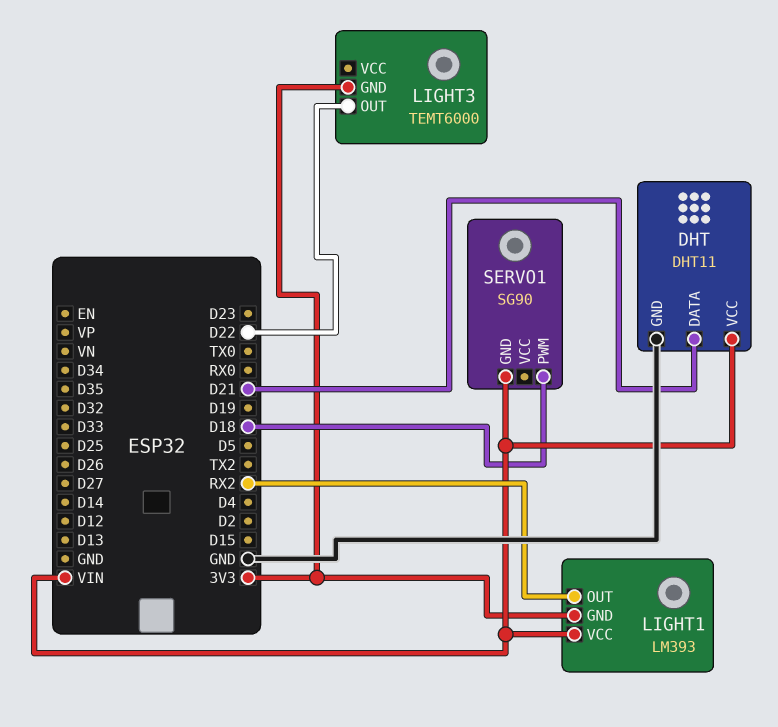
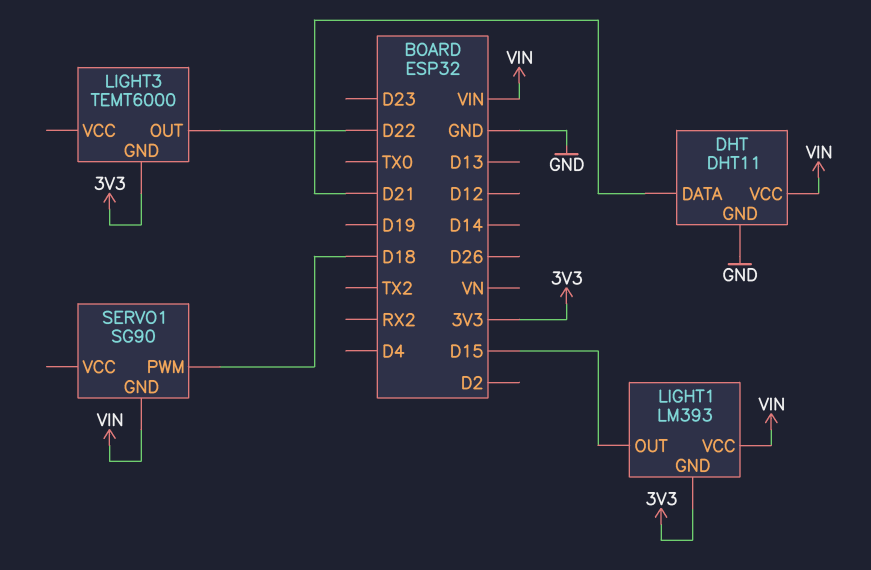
LIGHT1 pin OUT: RX2 -> D15

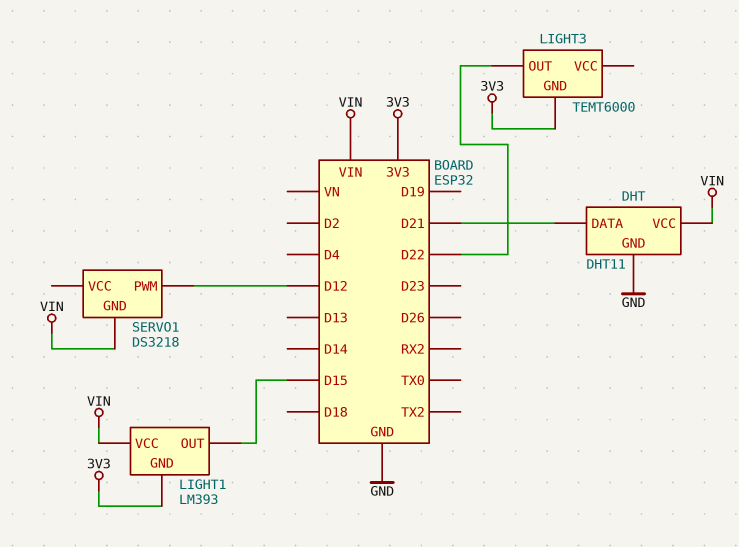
SERVO1: SG90 -> DS3218
SERVO1 pin PWM: D18 -> D12

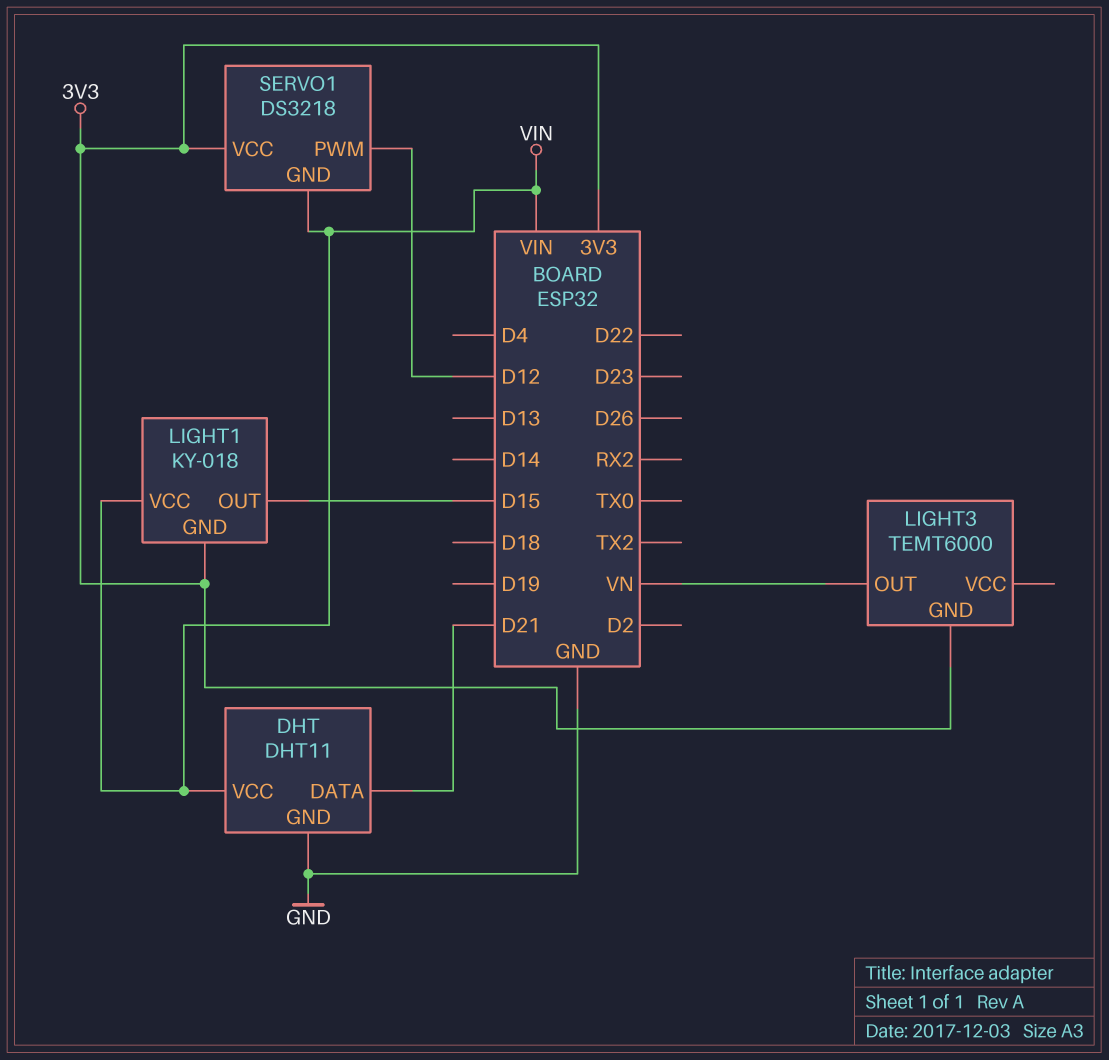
LIGHT1: LM393 -> KY-018
LIGHT3 pin OUT: D22 -> VN
SERVO1 pin VCC: none -> 3V3

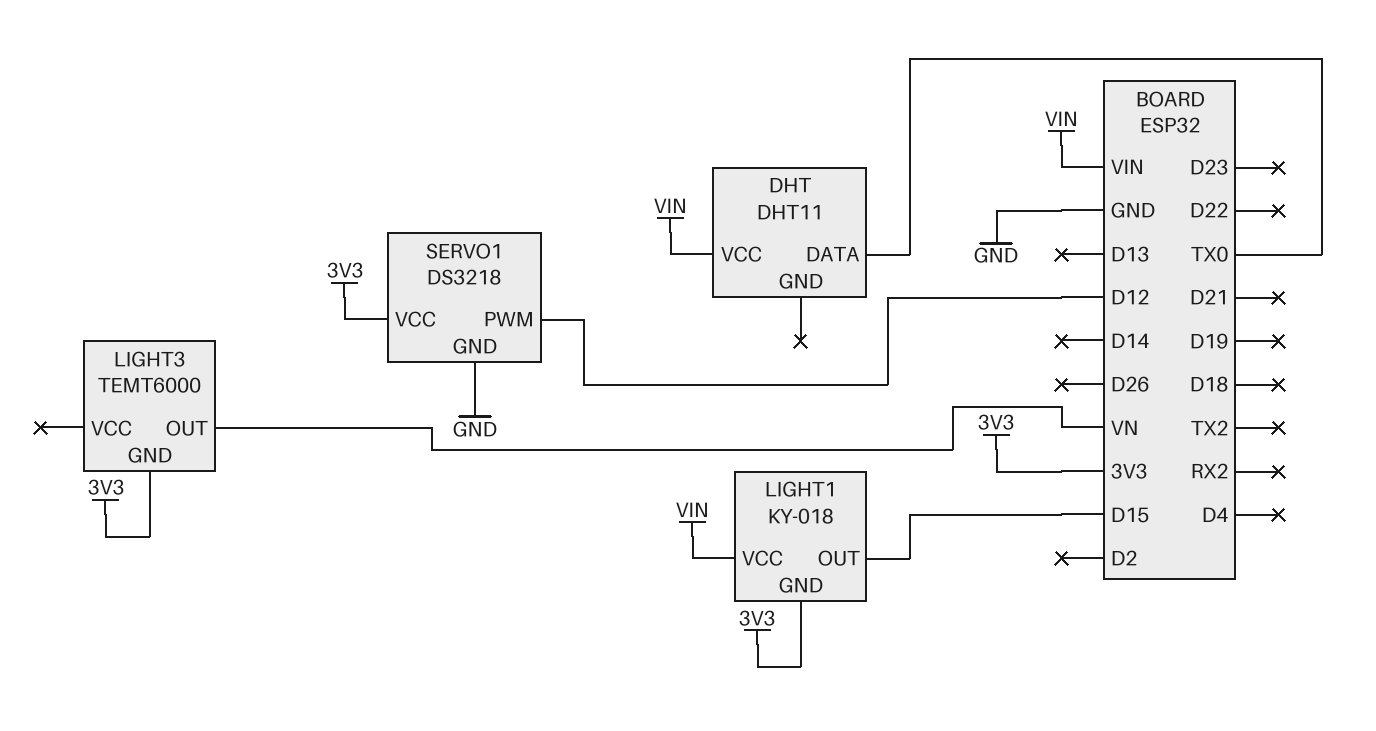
DHT pin DATA: D21 -> TX0
DHT pin GND: GND -> none
SERVO1 pin GND: VIN -> GND

